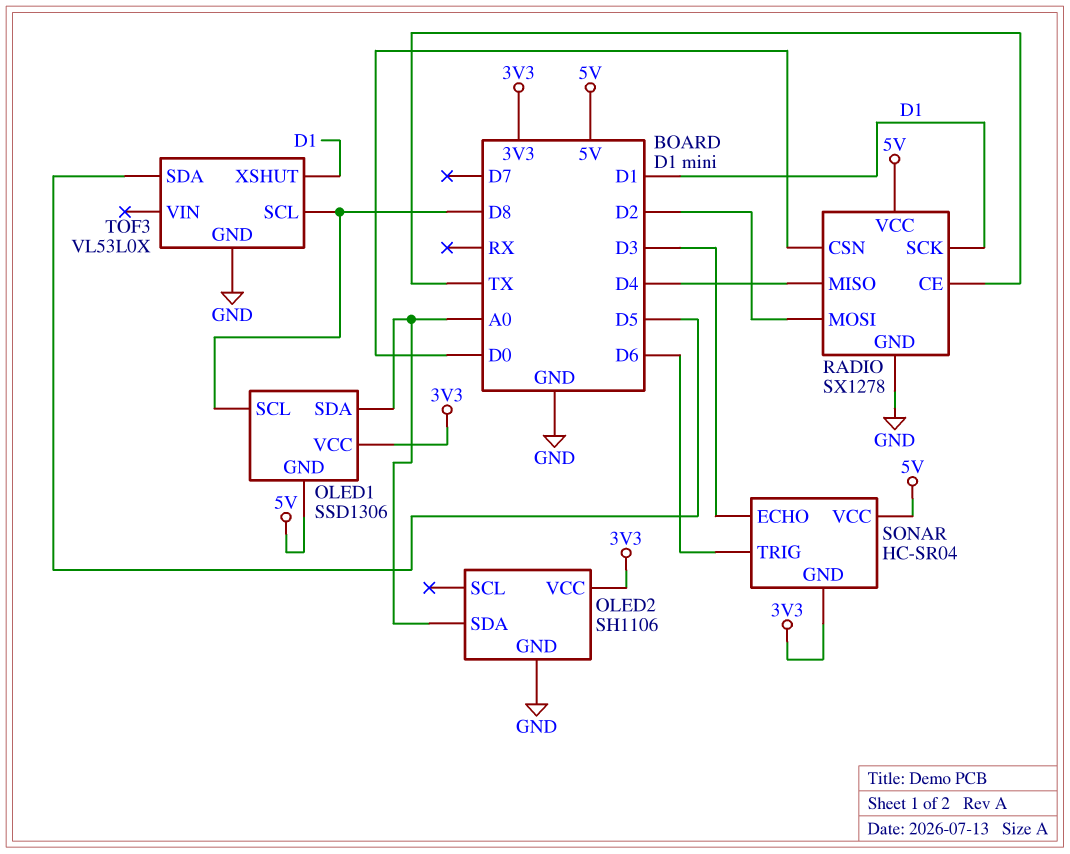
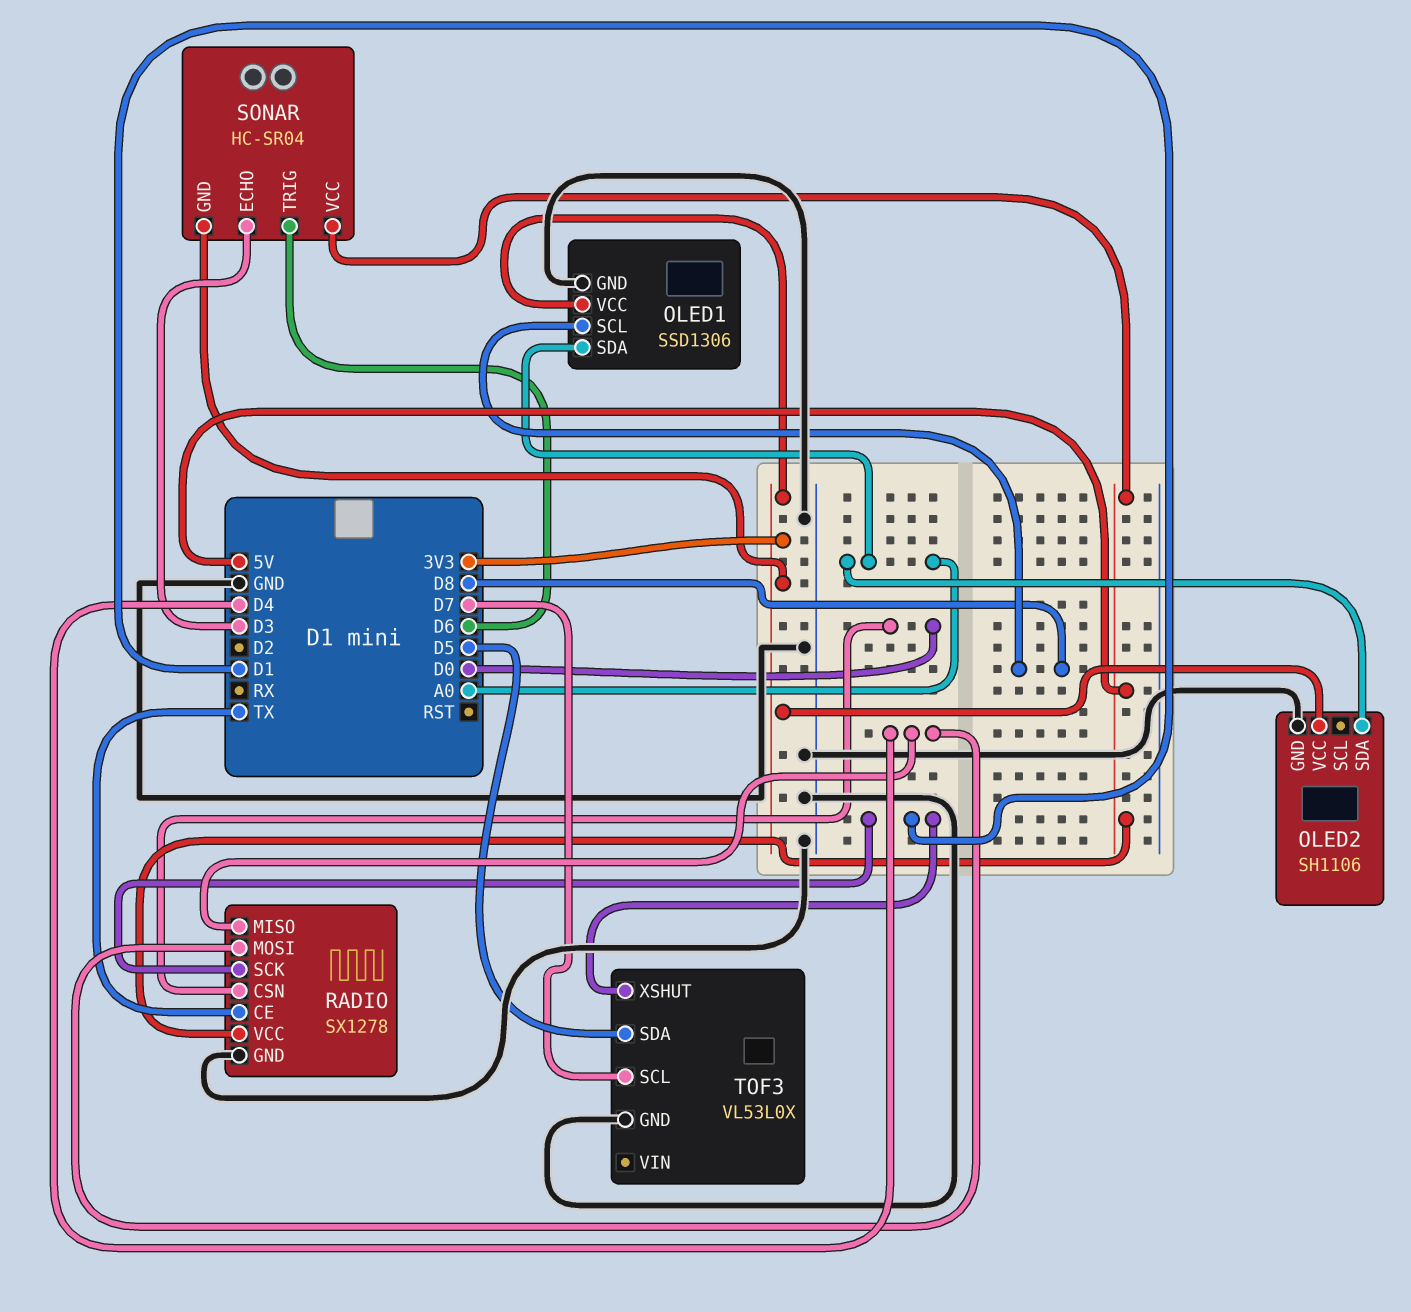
OLED1 pin GND: 5V -> GND
RADIO pin MOSI: D2 -> D4
TOF3 pin SCL: D8 -> D7

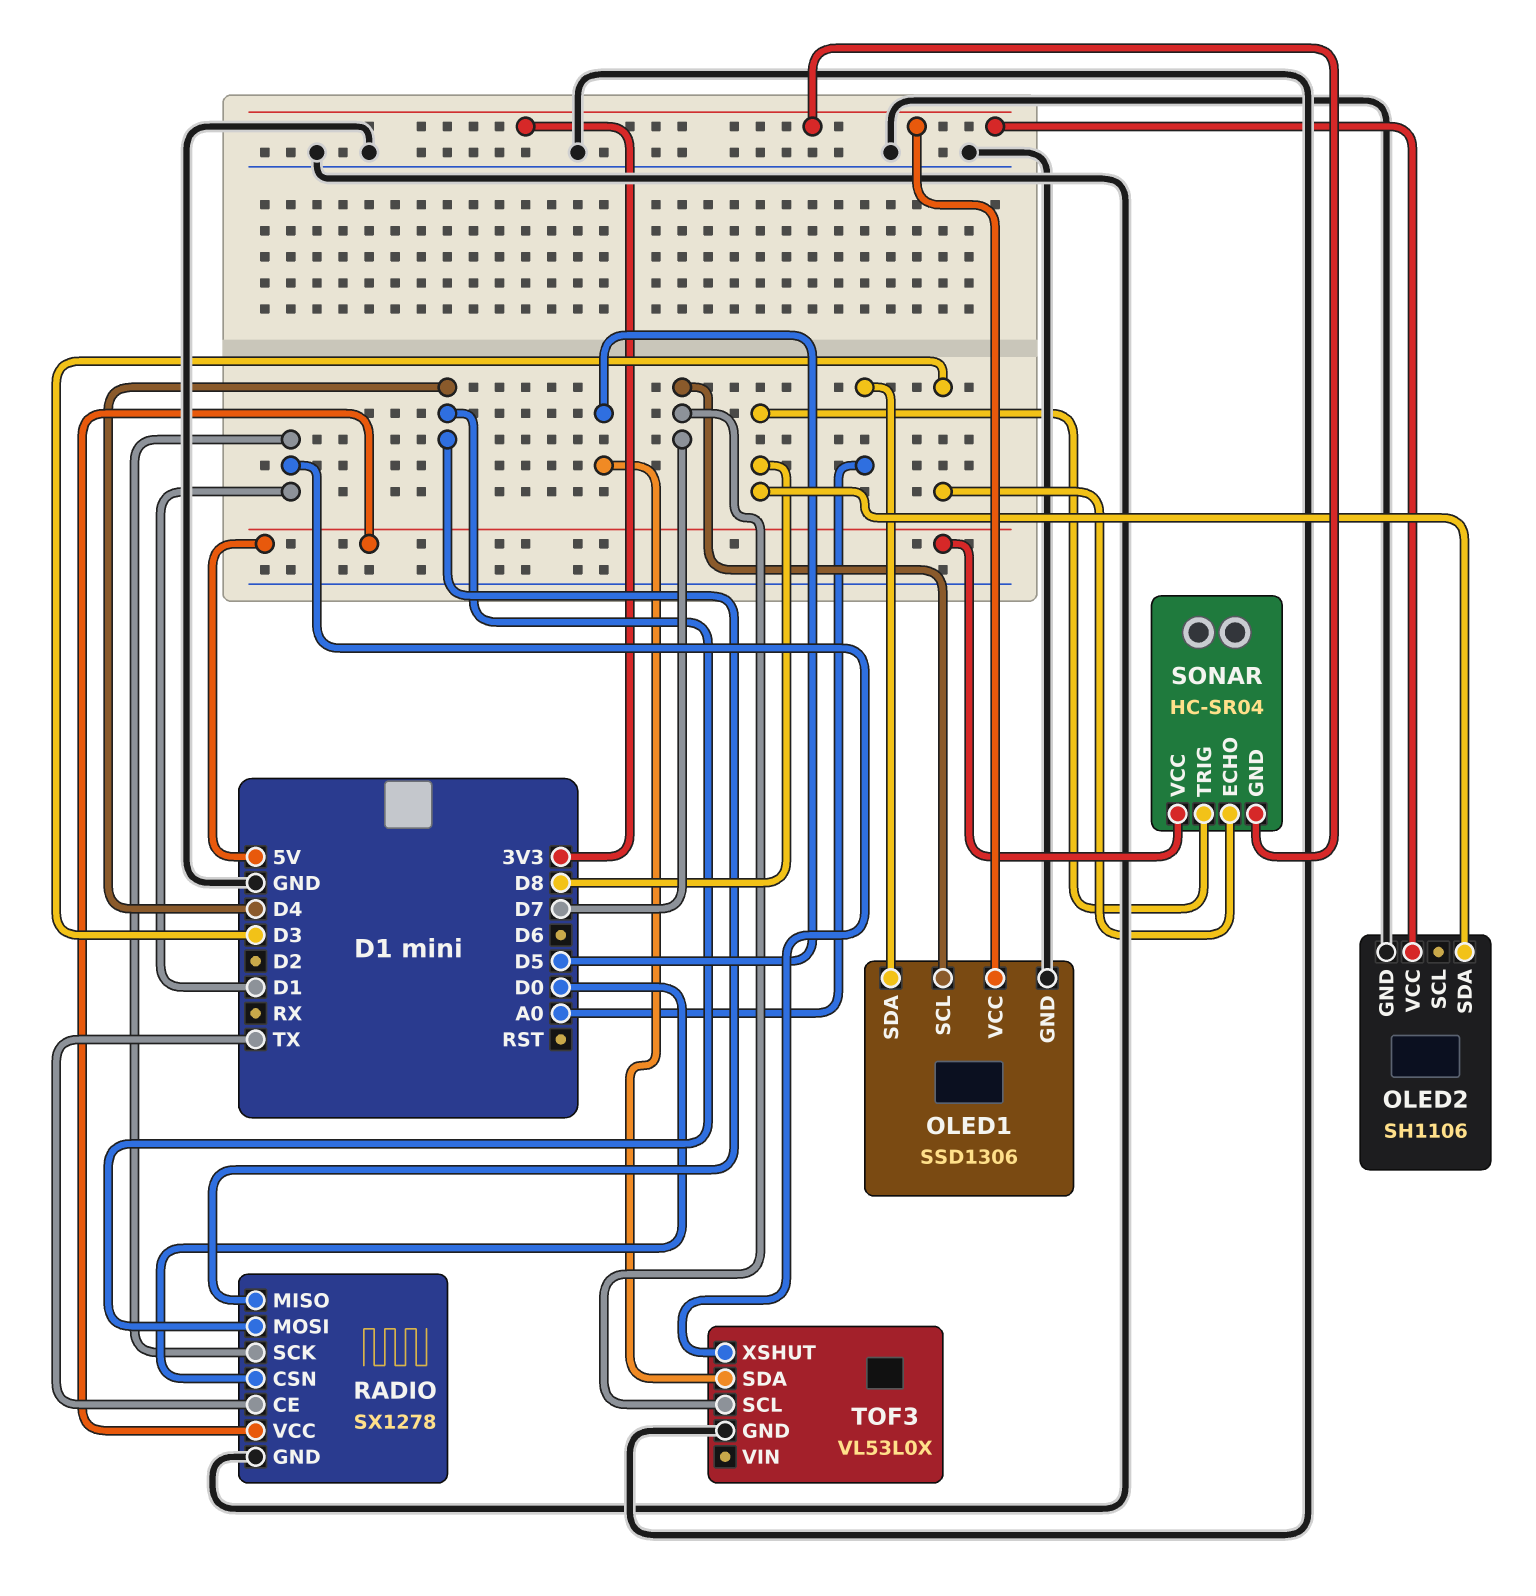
OLED1 pin SCL: D8 -> D7
OLED2 pin SDA: A0 -> D8
SONAR pin TRIG: D6 -> D8

